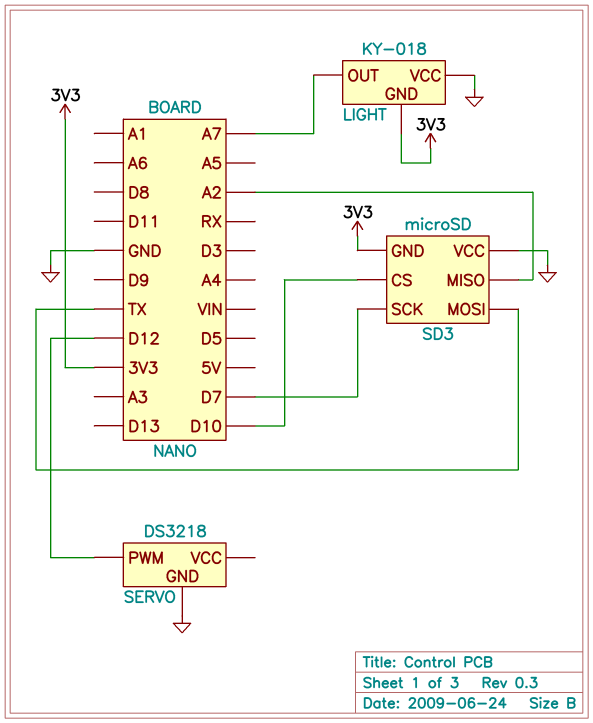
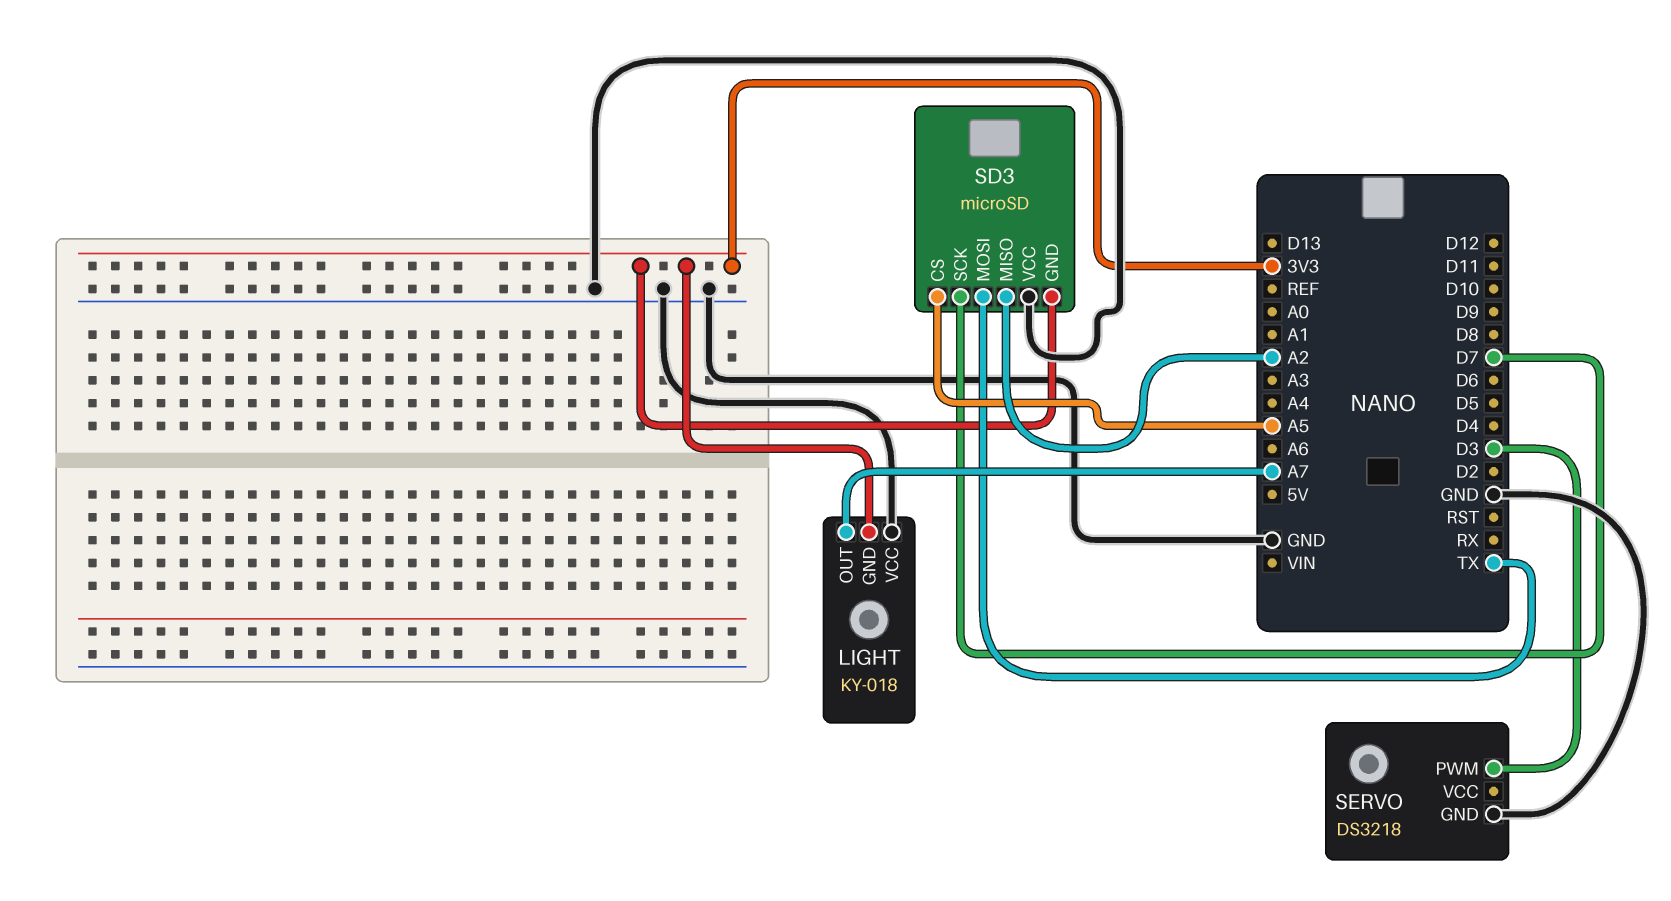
SD3 pin CS: D10 -> A5
SERVO pin PWM: D12 -> D3

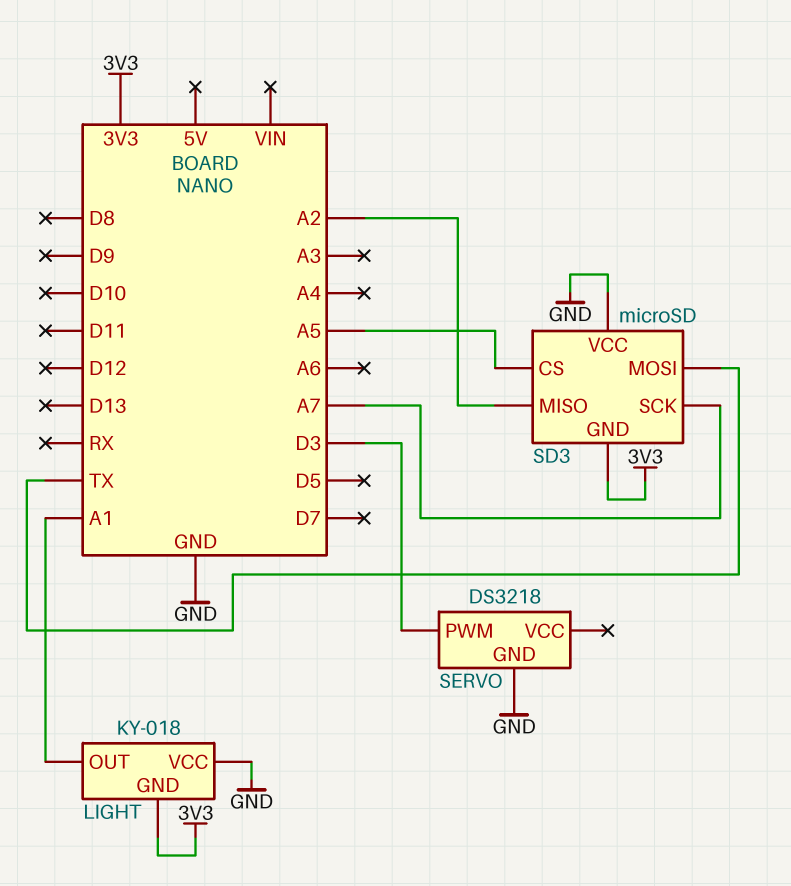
LIGHT pin OUT: A7 -> A1
SD3 pin SCK: D7 -> A7

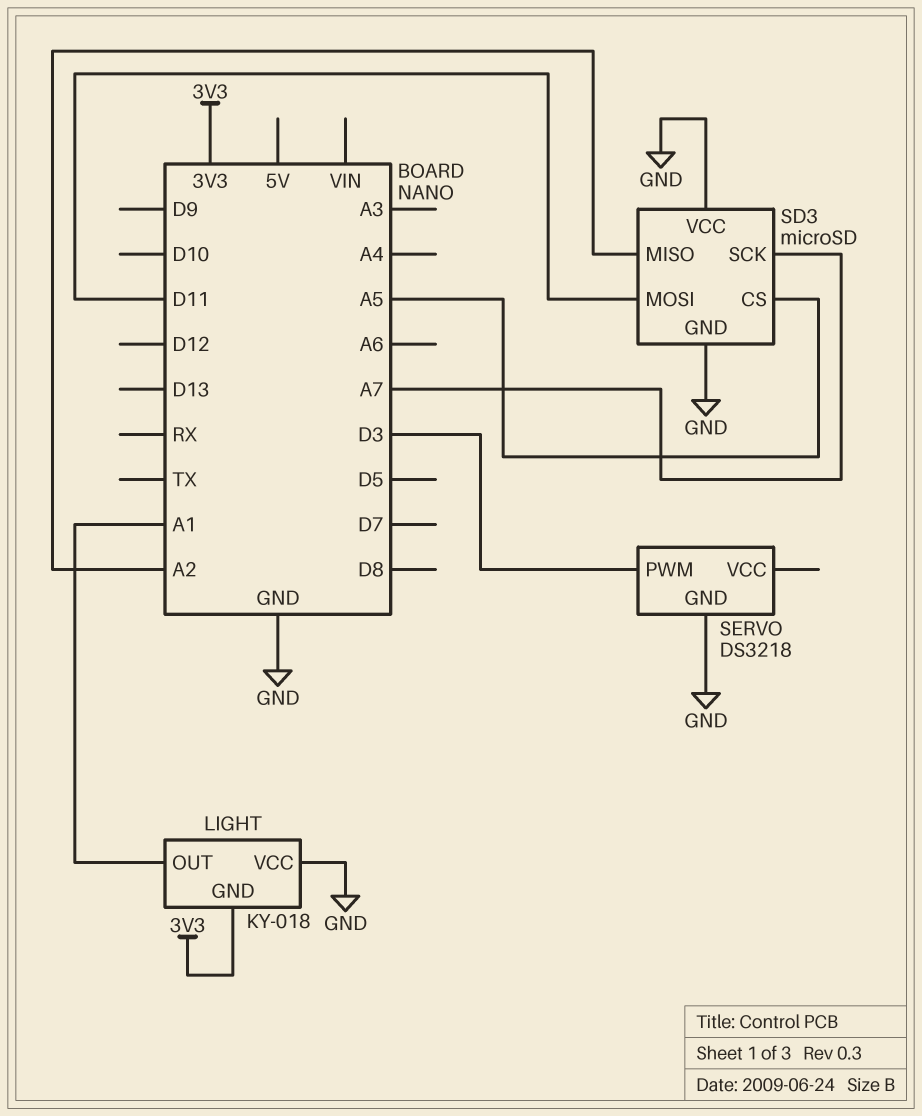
SD3 pin GND: 3V3 -> GND
SD3 pin MOSI: TX -> D11

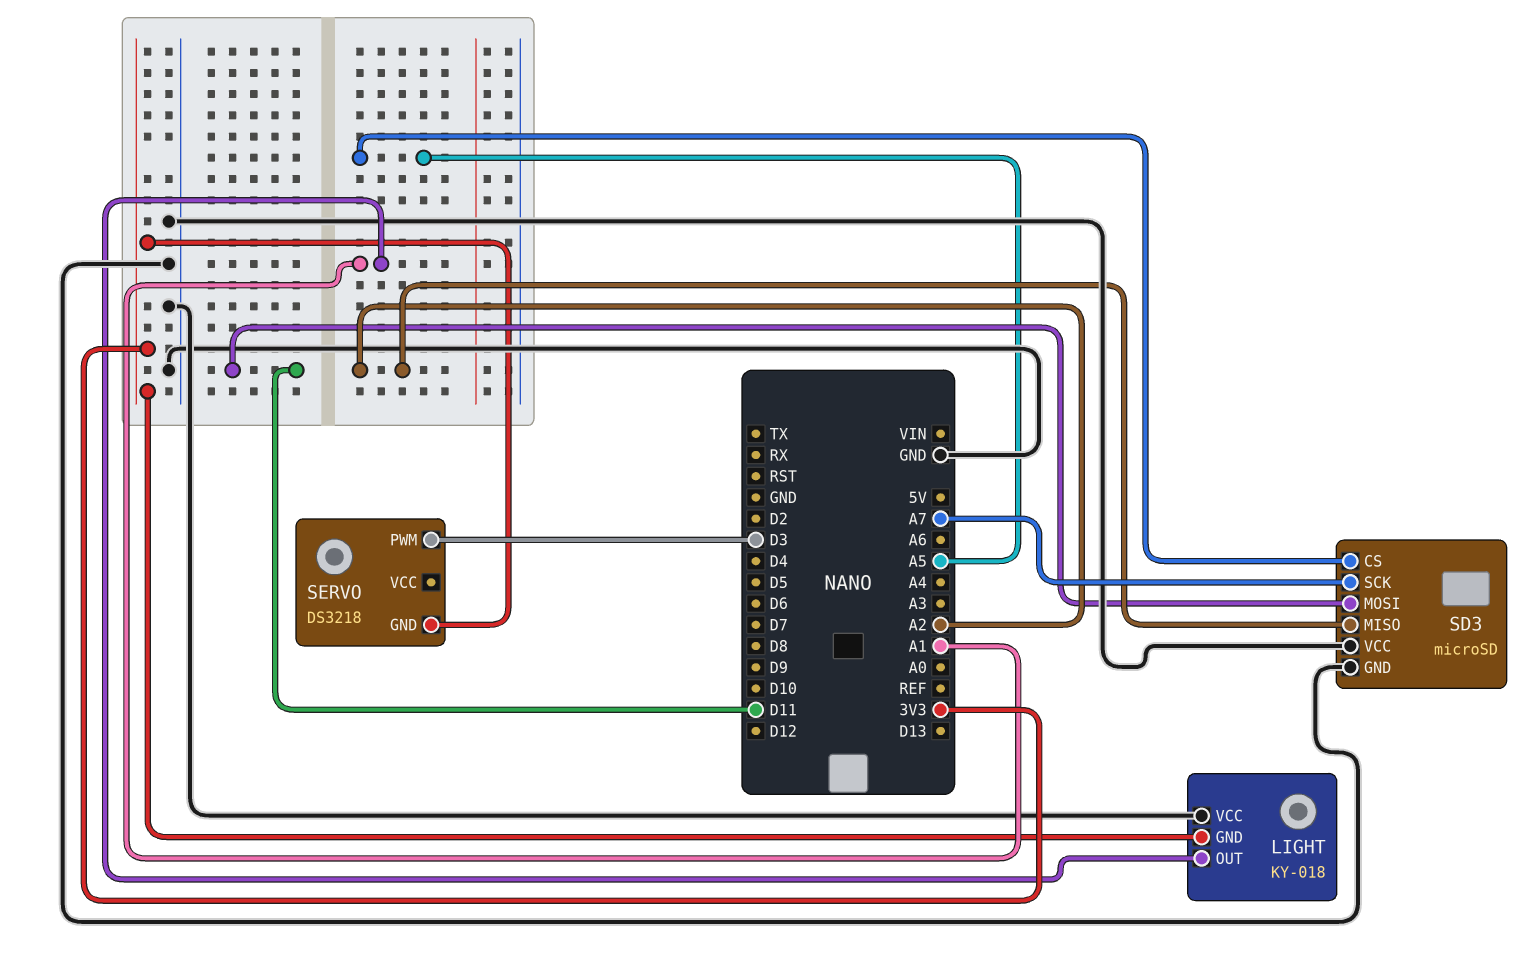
SERVO pin GND: GND -> 3V3

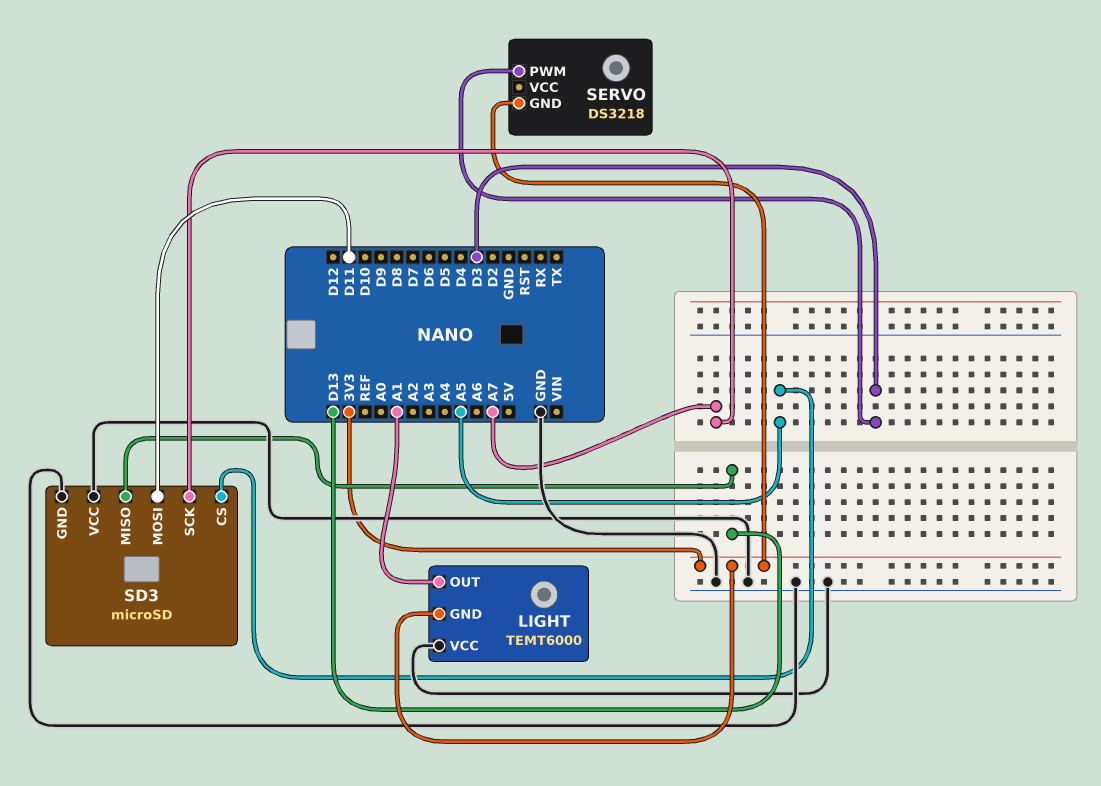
LIGHT: KY-018 -> TEMT6000
SD3 pin MISO: A2 -> D13

